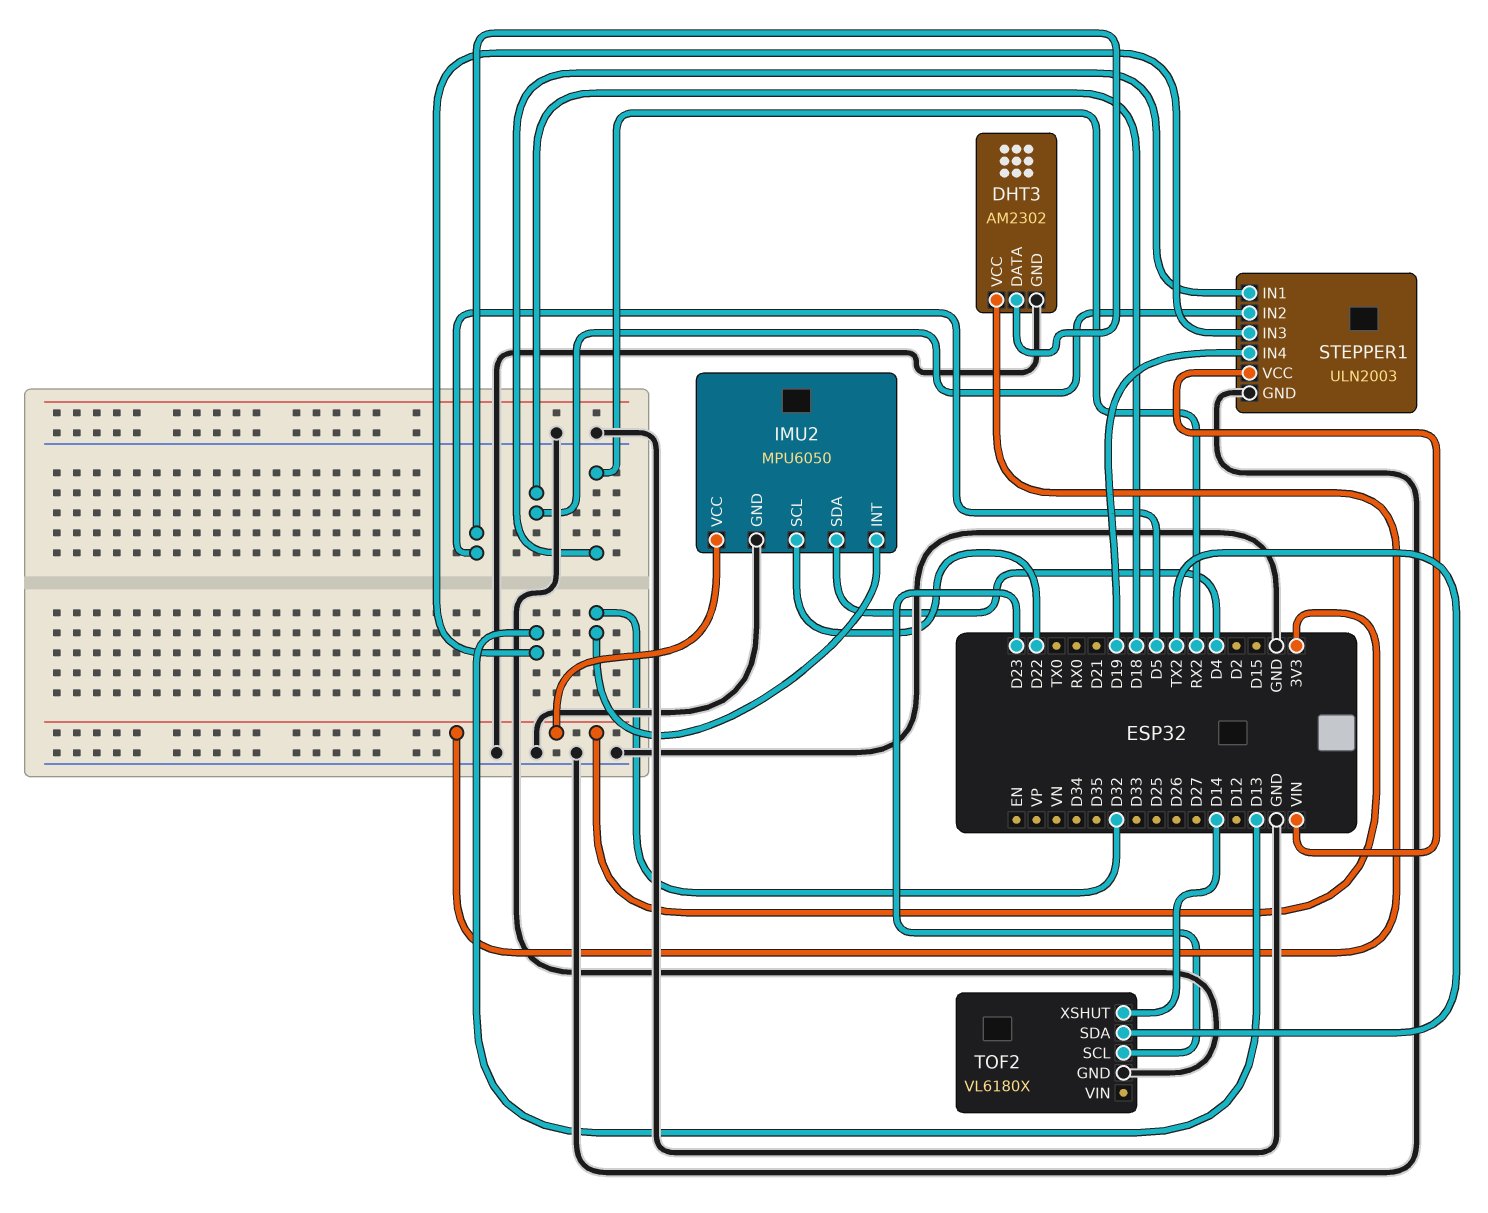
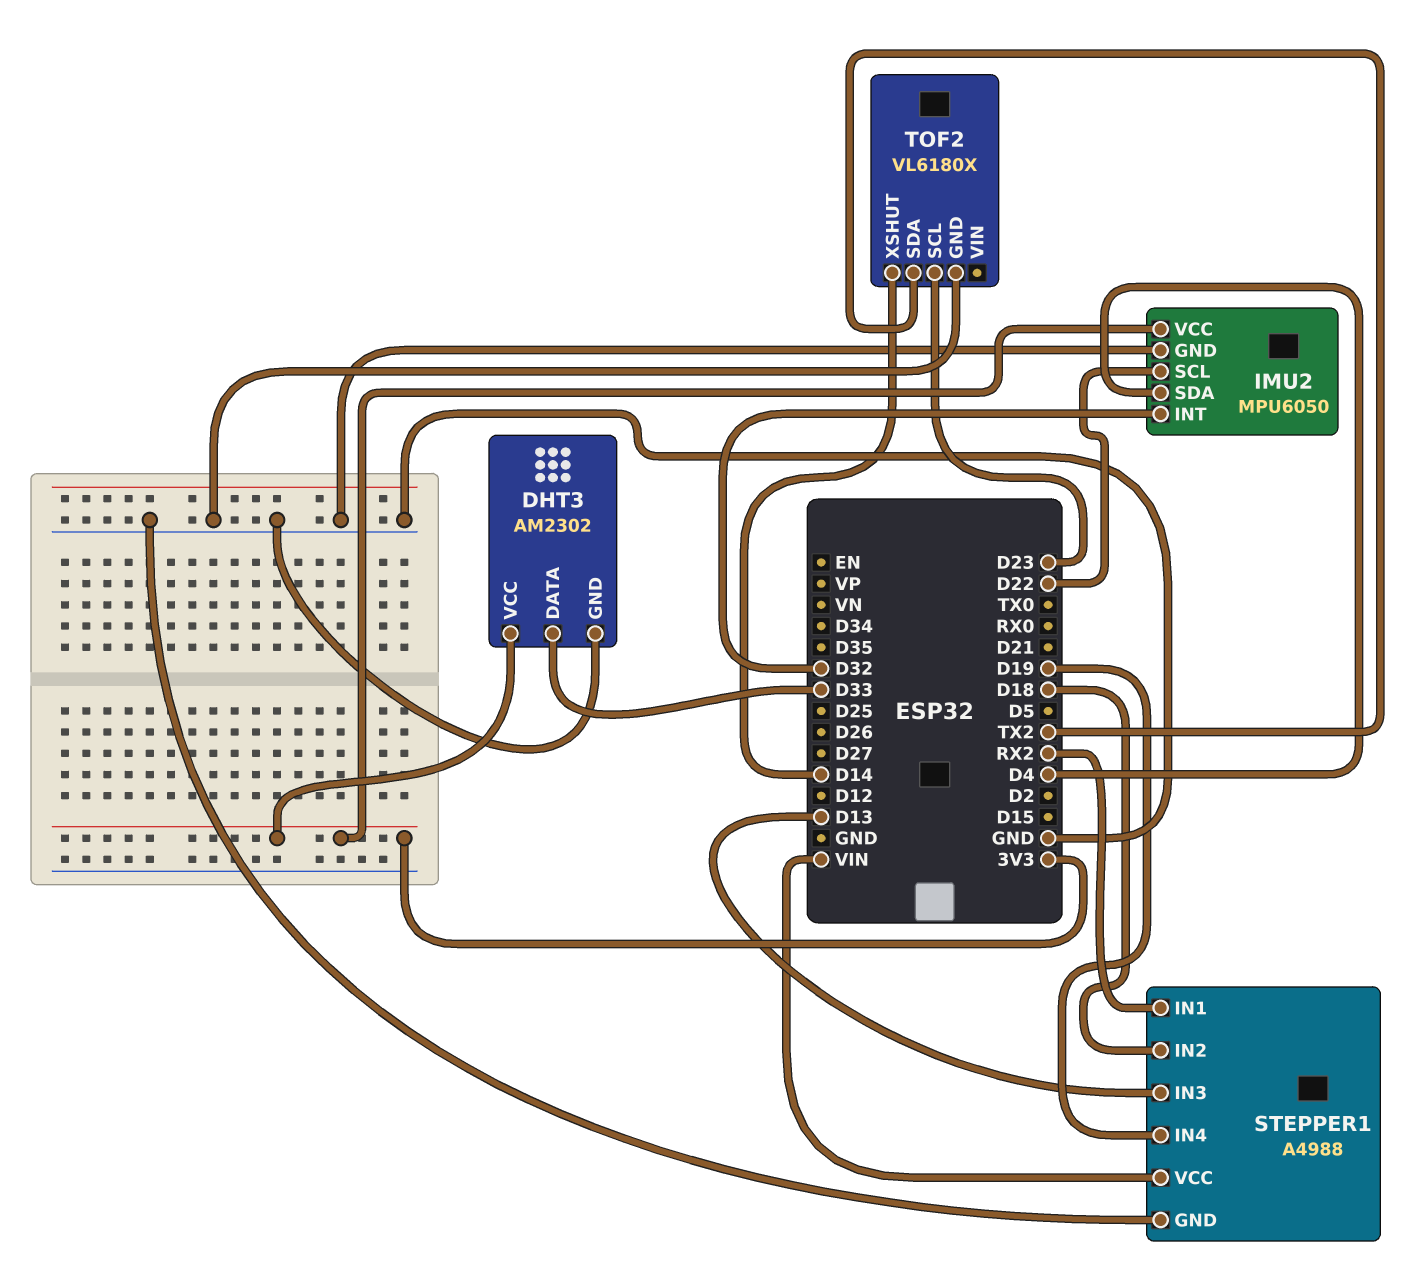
DHT3 pin DATA: D5 -> D33
STEPPER1: ULN2003 -> A4988

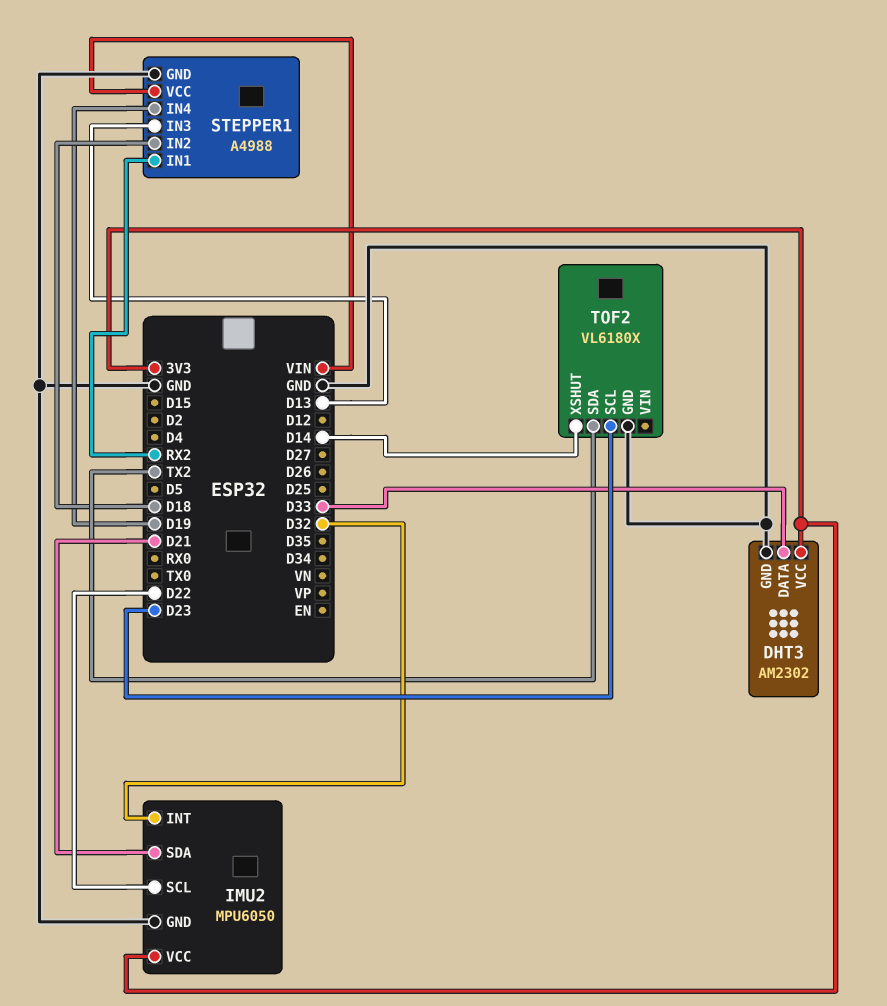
IMU2 pin SDA: D4 -> D21

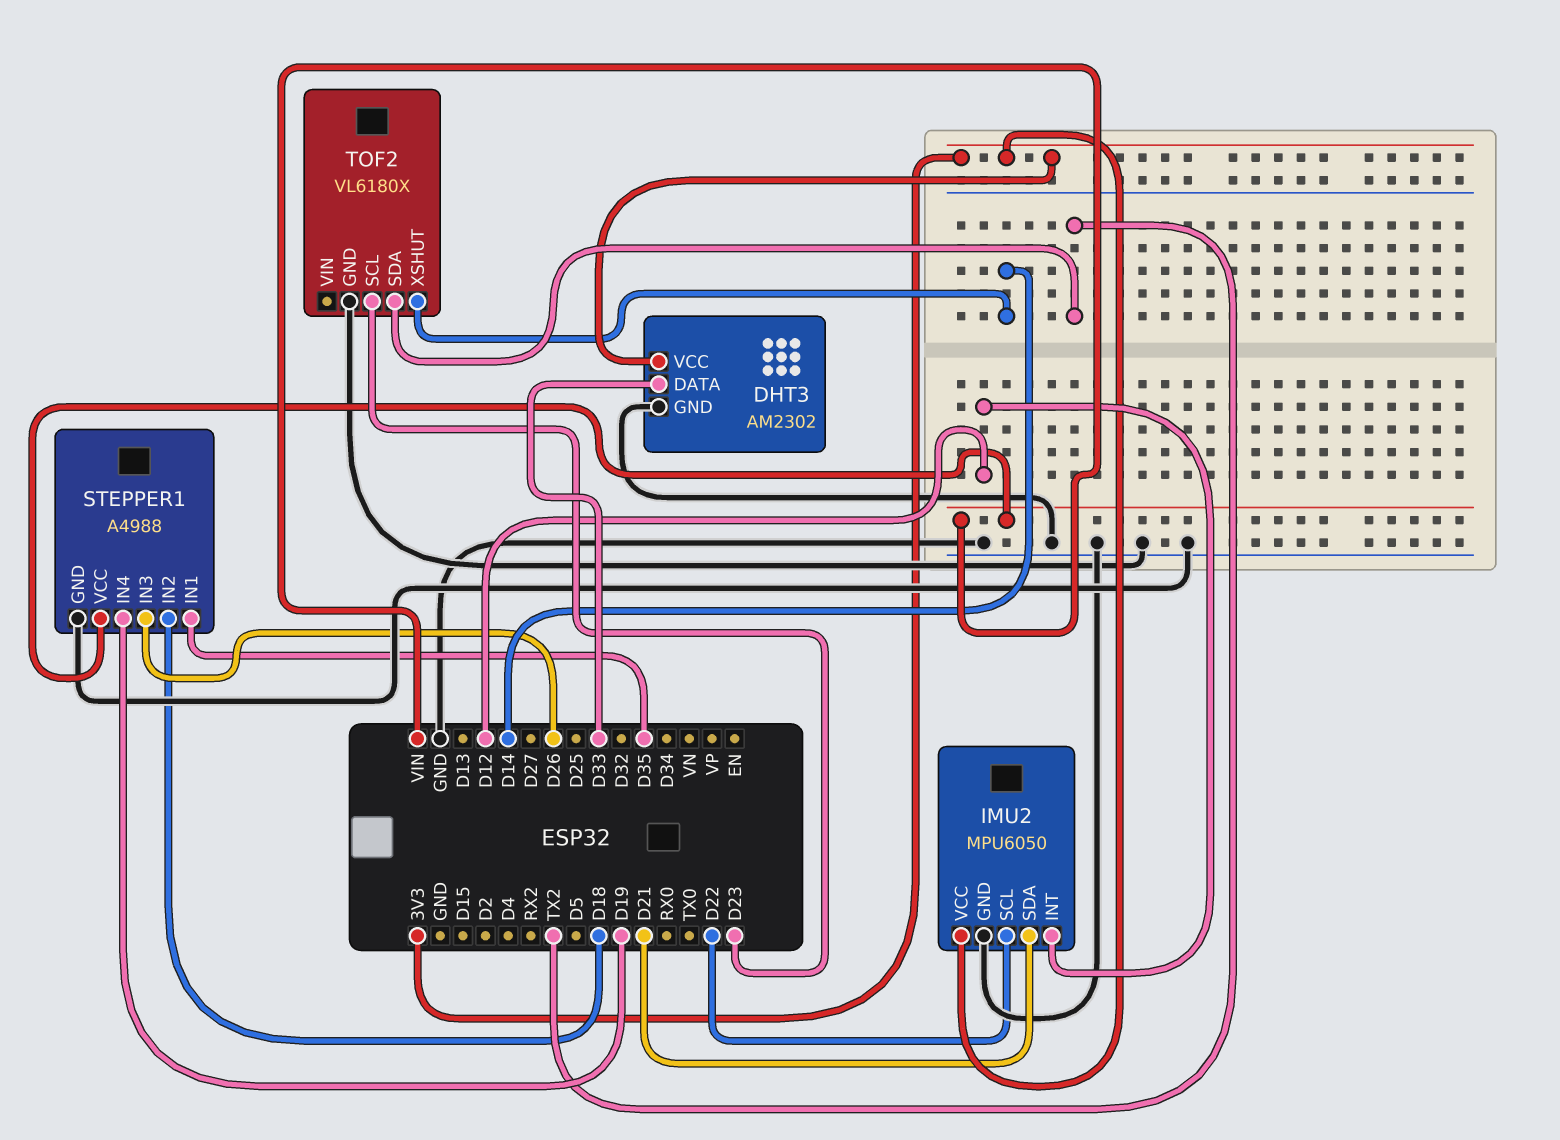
IMU2 pin INT: D32 -> D12
STEPPER1 pin IN1: RX2 -> D35
STEPPER1 pin IN3: D13 -> D26

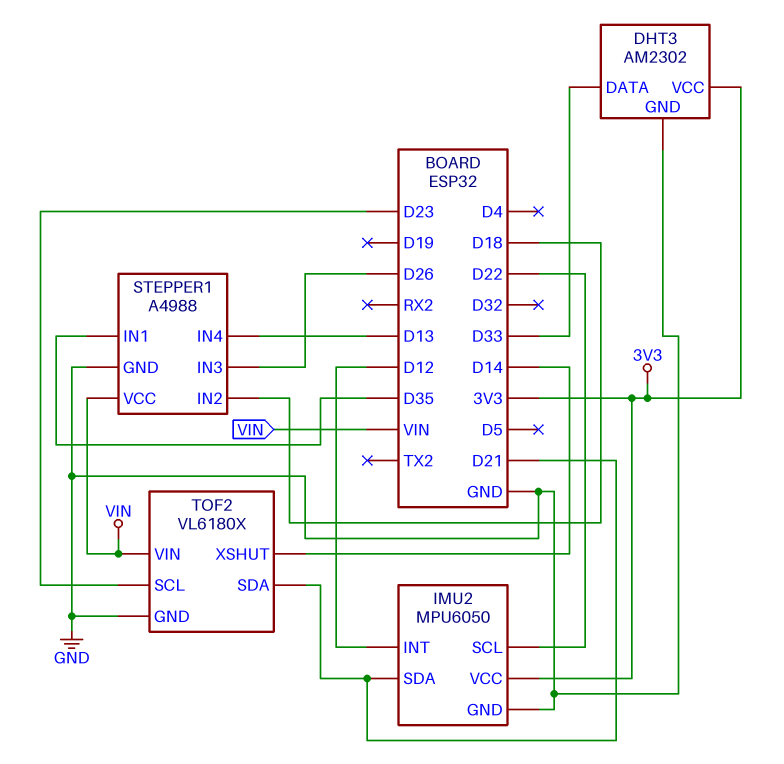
STEPPER1 pin IN4: D19 -> D13
TOF2 pin SDA: TX2 -> D21
TOF2 pin VIN: none -> VIN

